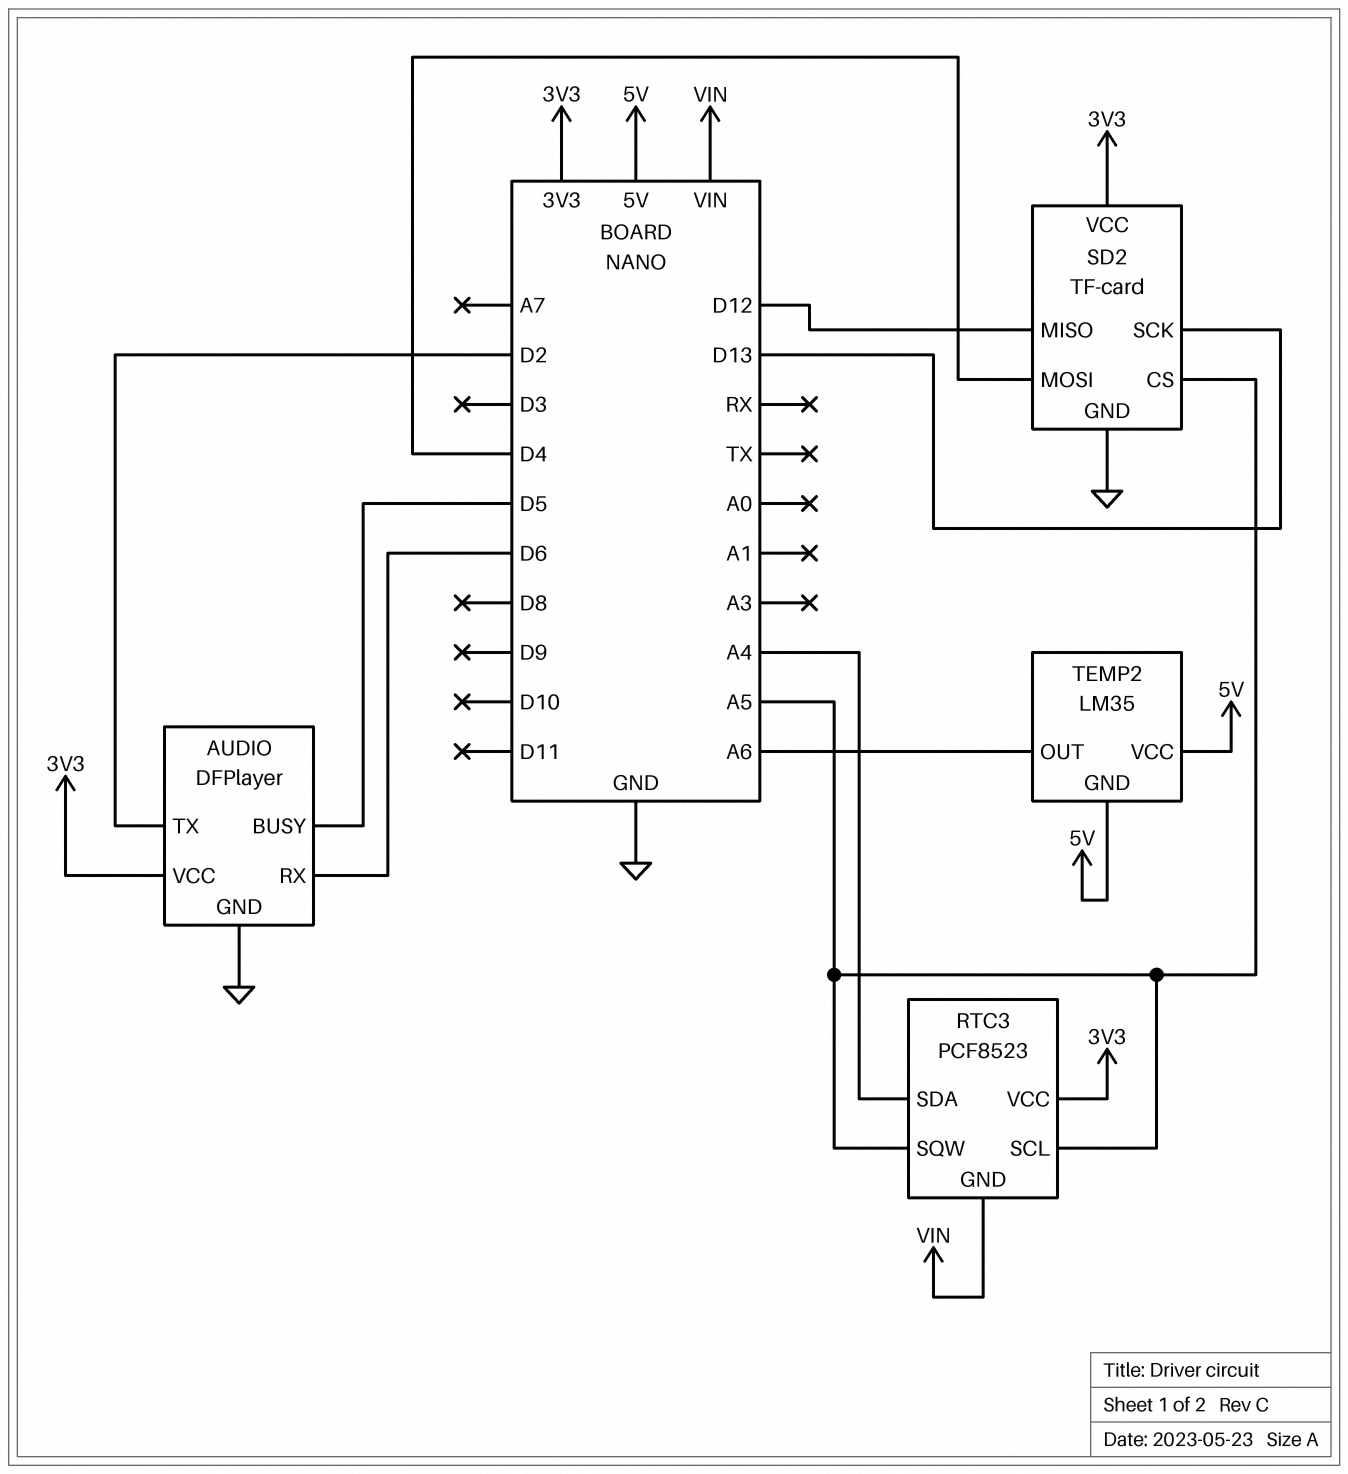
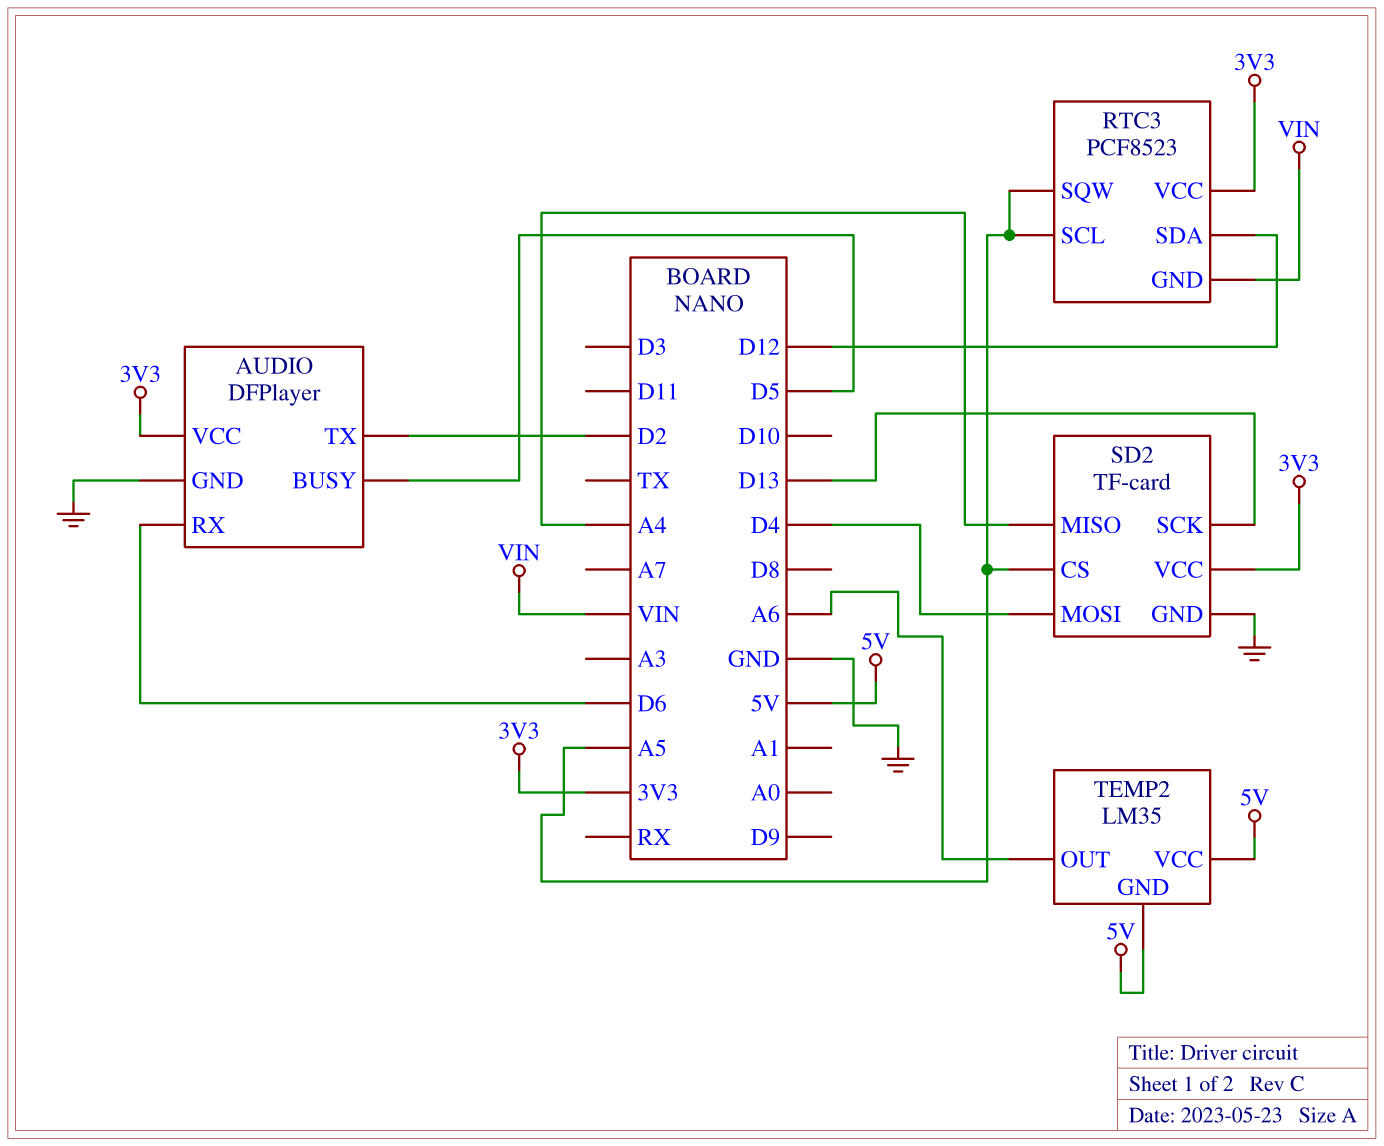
RTC3 pin SDA: A4 -> D12
SD2 pin MISO: D12 -> A4

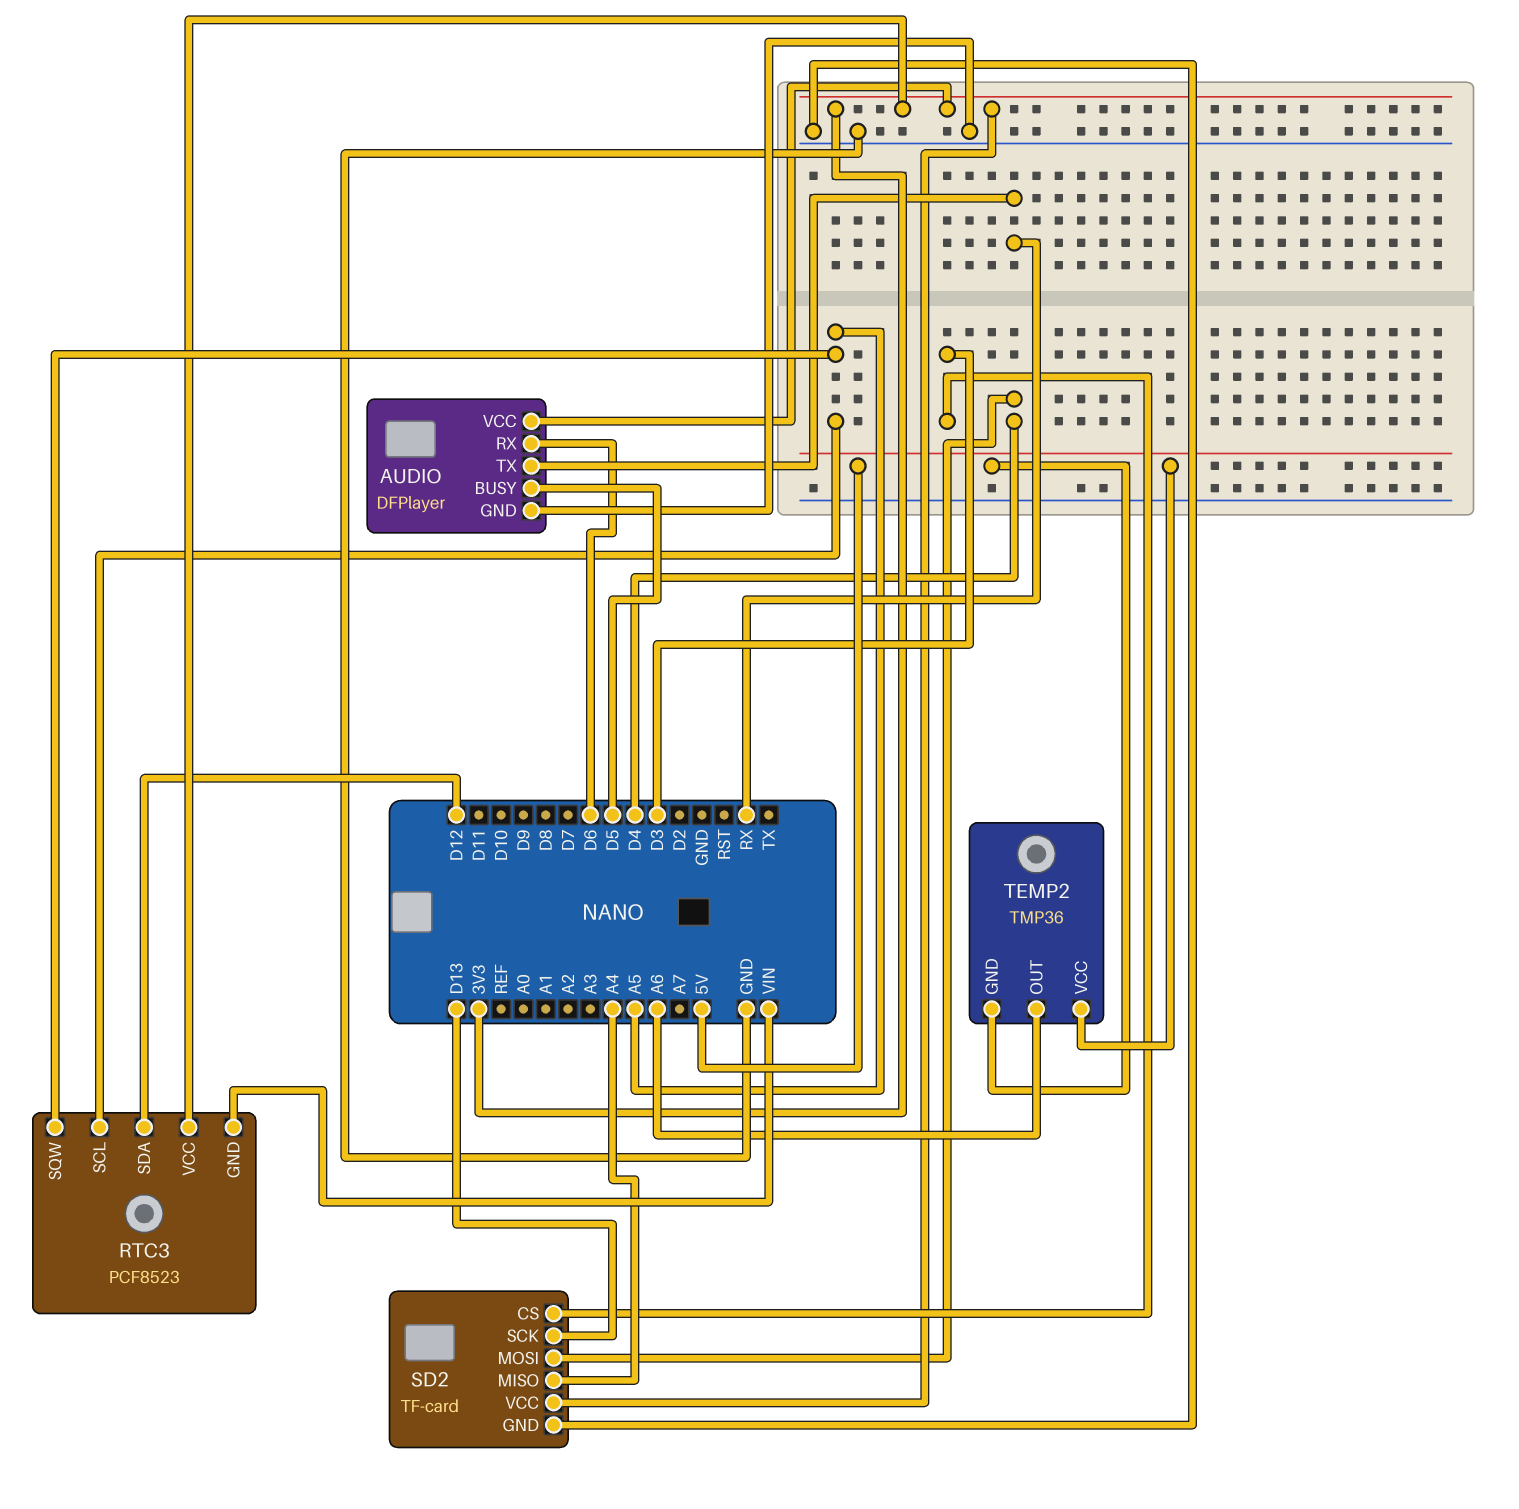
AUDIO pin TX: D2 -> RX
SD2 pin CS: A5 -> D3
TEMP2: LM35 -> TMP36

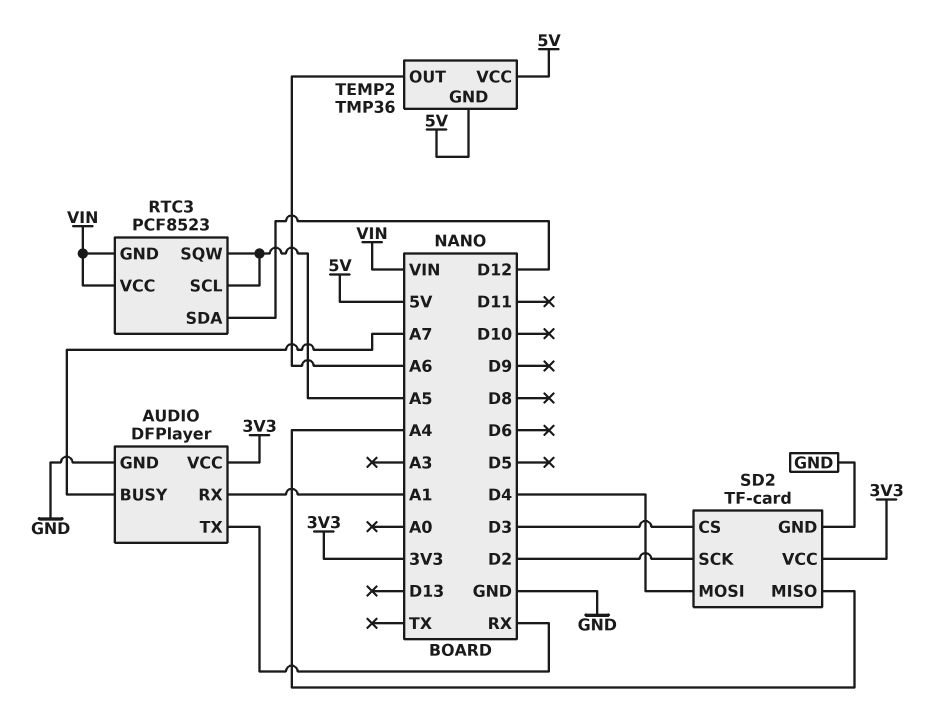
AUDIO pin BUSY: D5 -> A7
AUDIO pin RX: D6 -> A1
RTC3 pin VCC: 3V3 -> VIN
SD2 pin SCK: D13 -> D2

